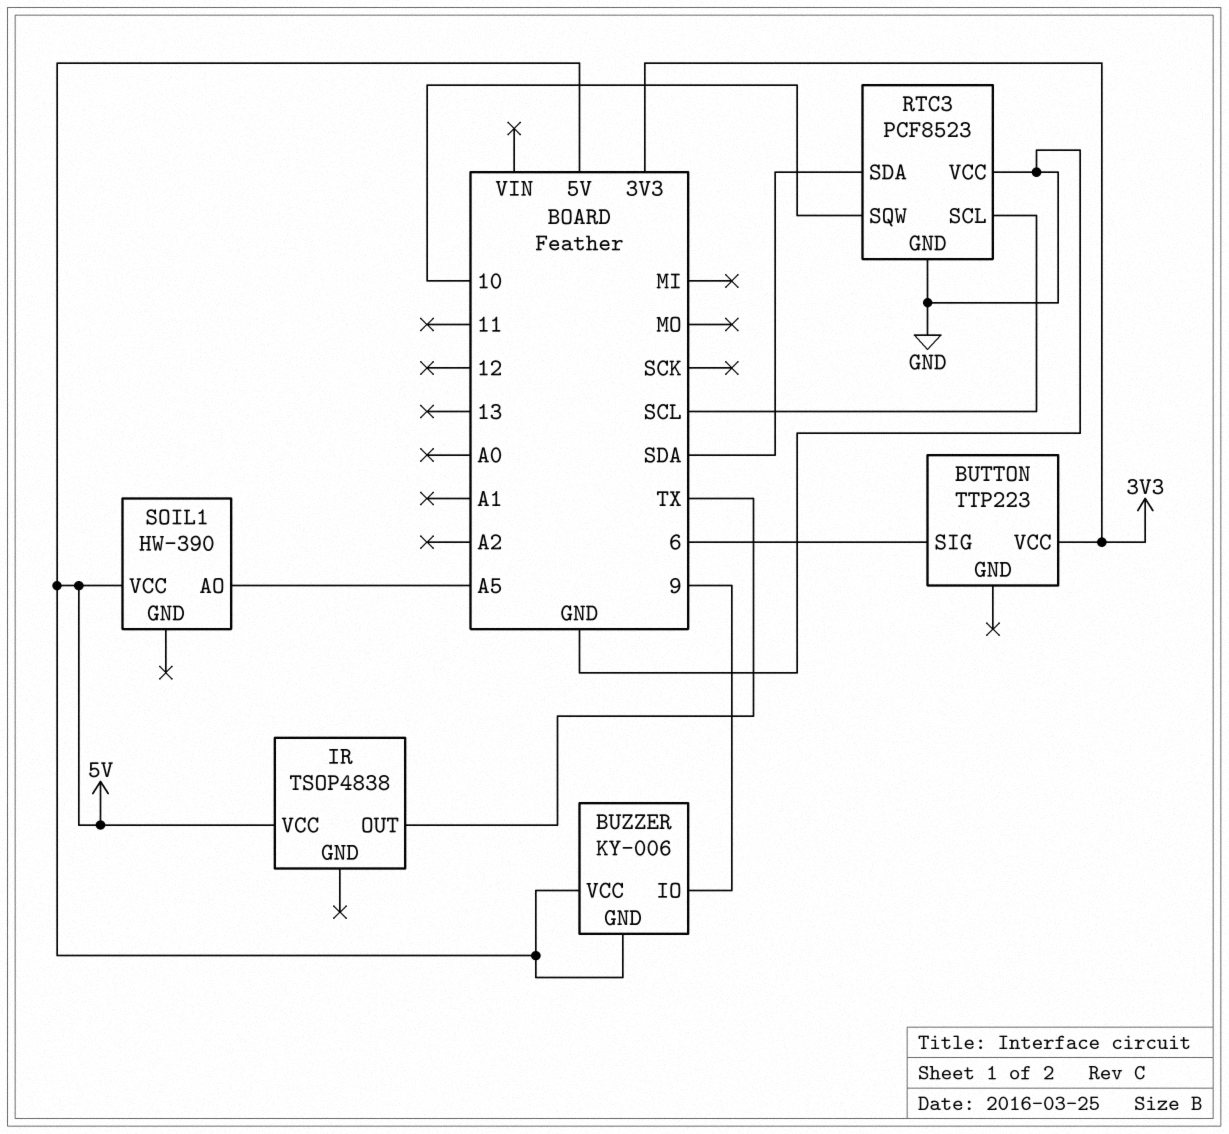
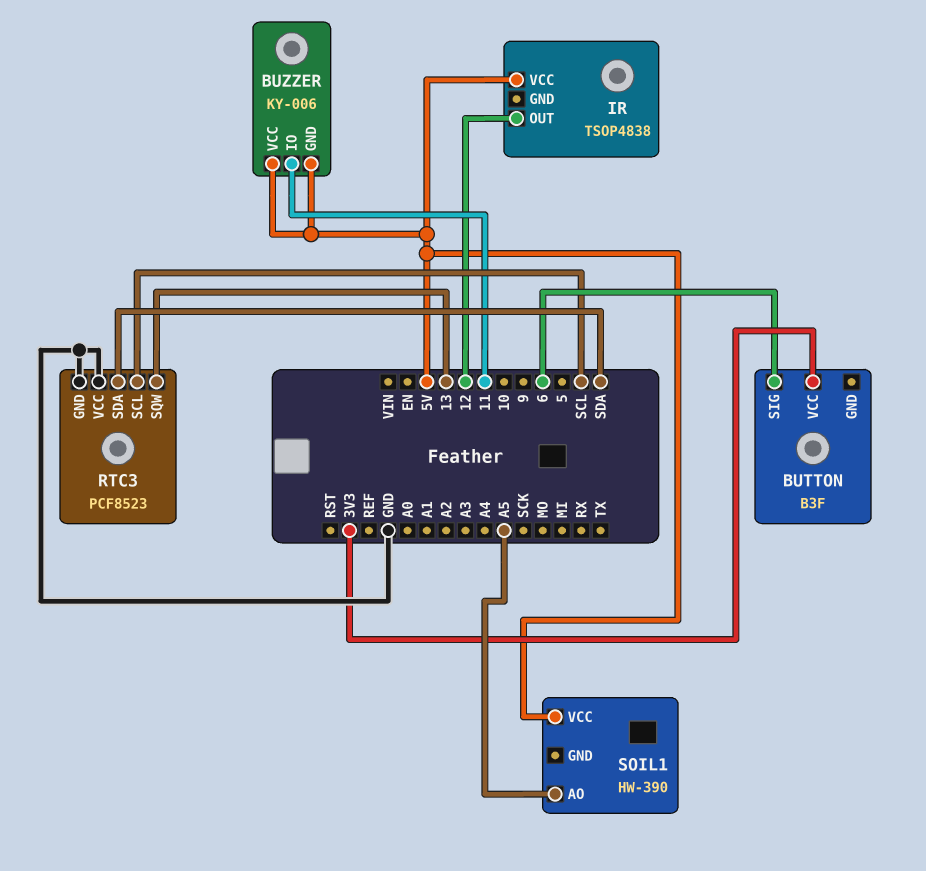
BUTTON: TTP223 -> B3F
BUZZER pin IO: 9 -> 11
IR pin OUT: TX -> 12
RTC3 pin SQW: 10 -> 13

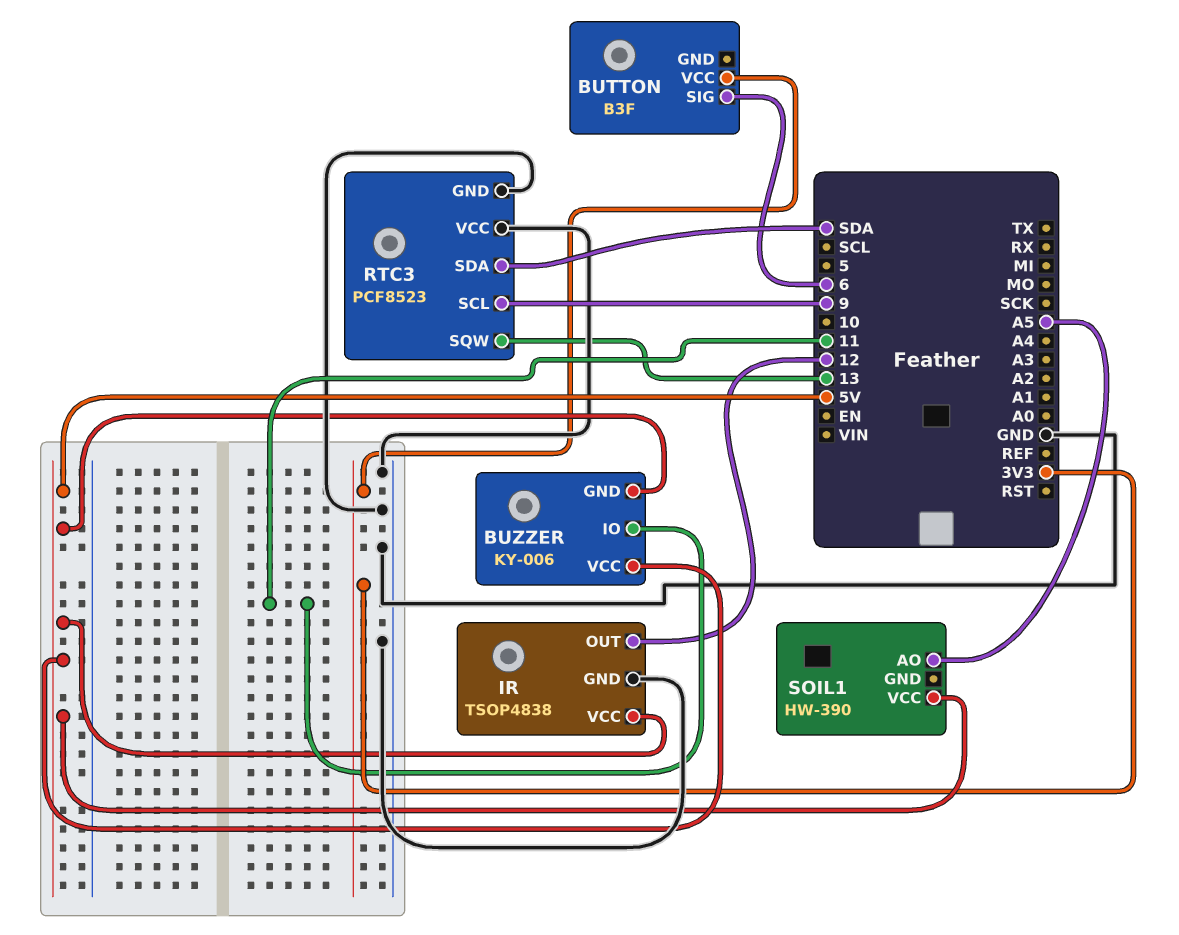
IR pin GND: none -> GND
RTC3 pin SCL: SCL -> 9

